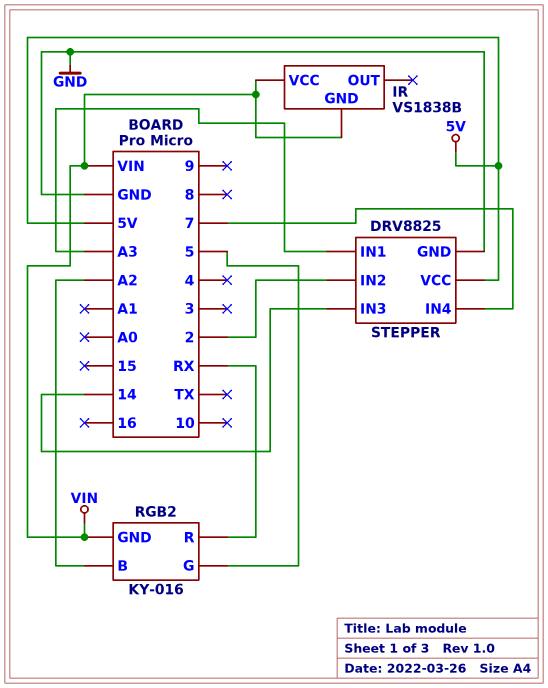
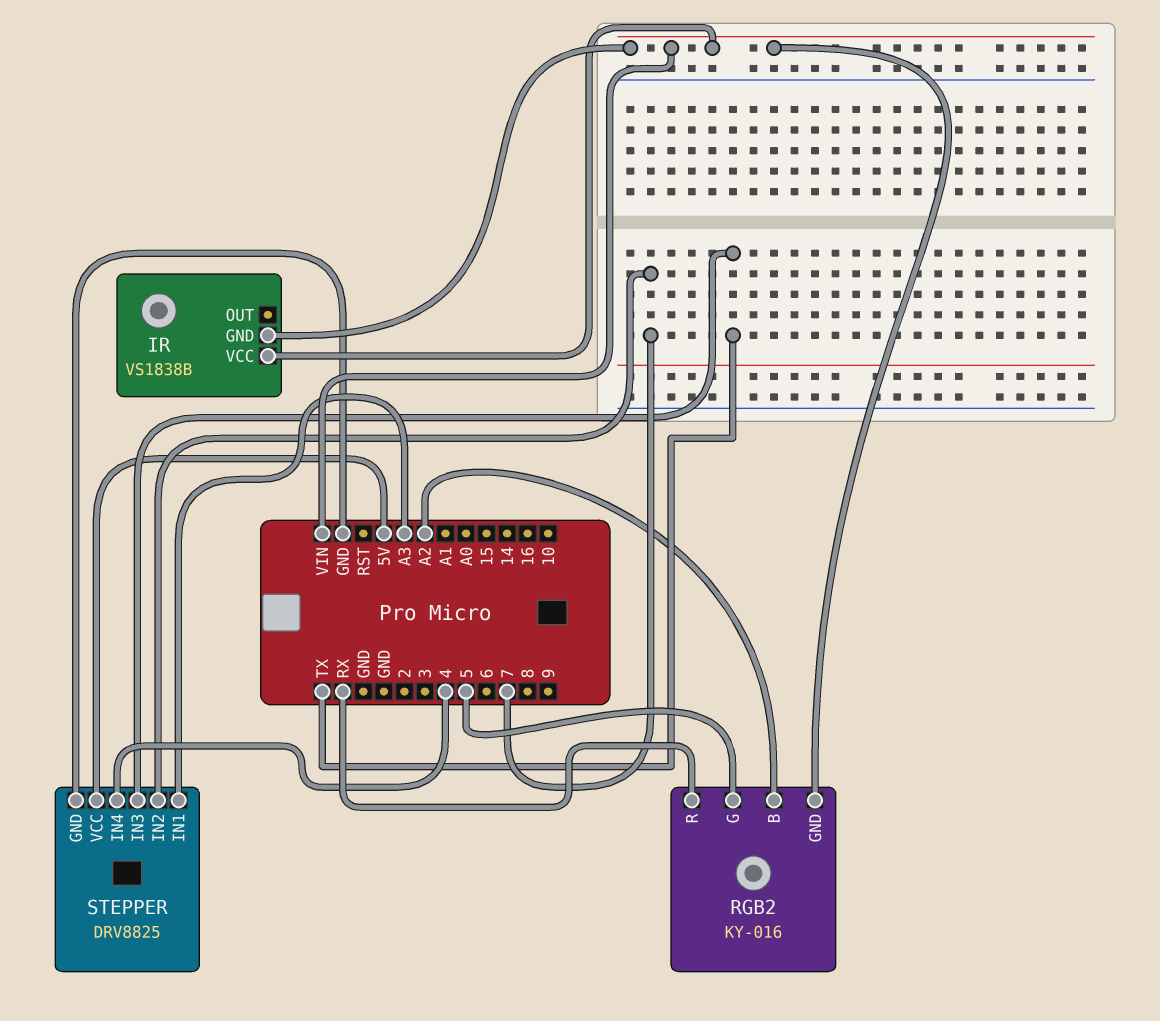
STEPPER pin IN2: 2 -> 7
STEPPER pin IN3: 14 -> TX
STEPPER pin IN4: 7 -> 4

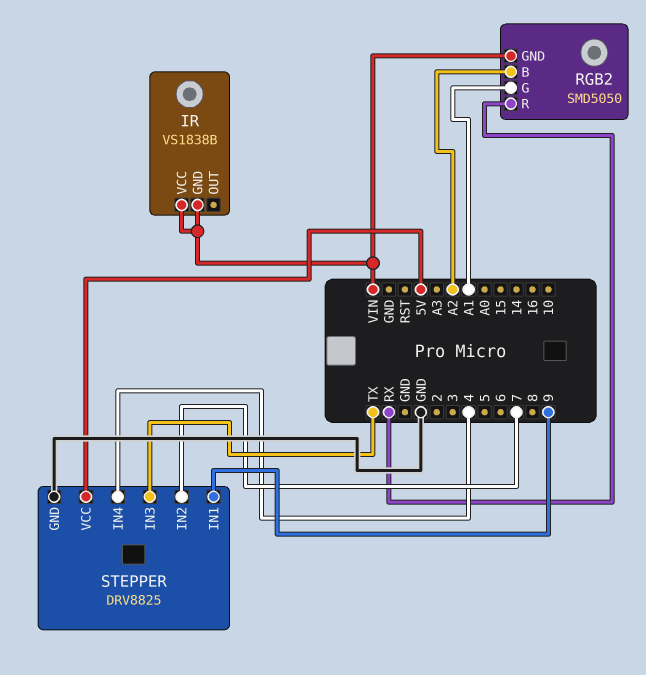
RGB2: KY-016 -> SMD5050
RGB2 pin G: 5 -> A1
STEPPER pin IN1: A3 -> 9

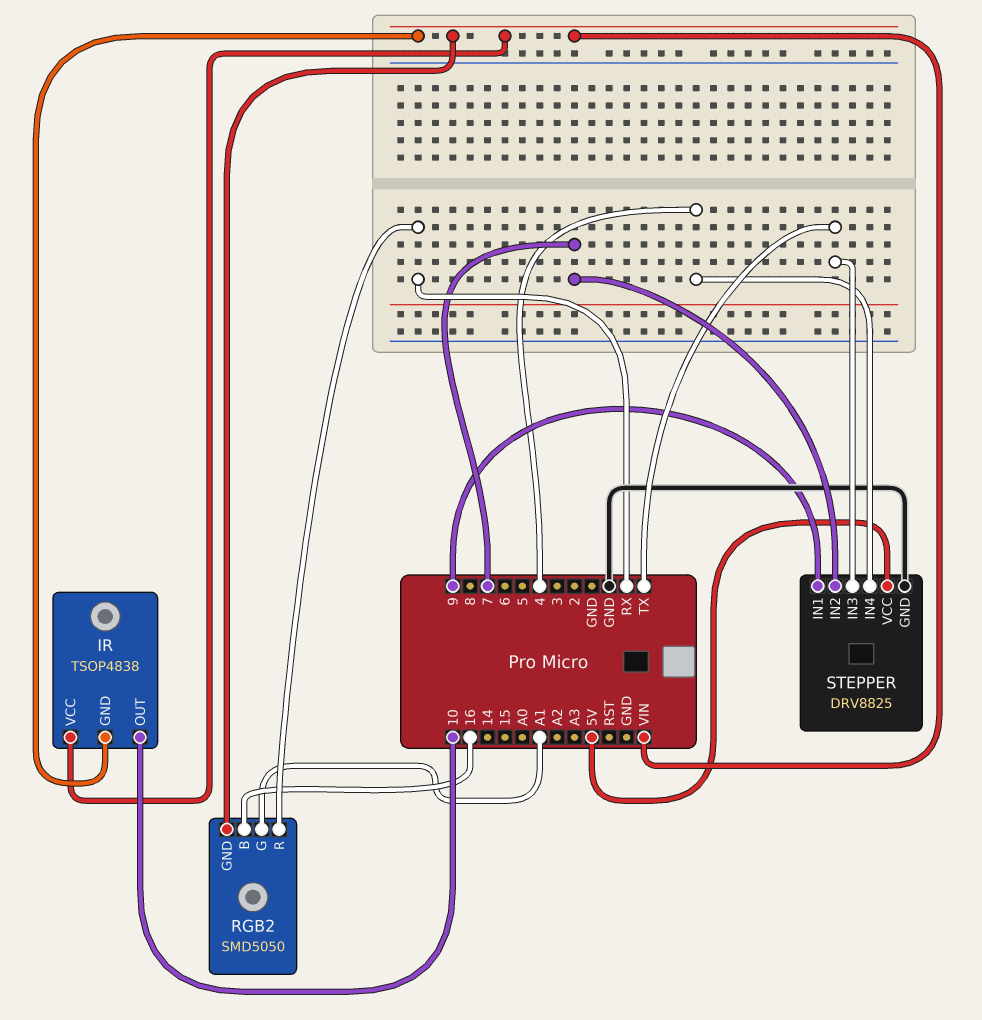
IR: VS1838B -> TSOP4838
IR pin OUT: none -> 10
RGB2 pin B: A2 -> 16

